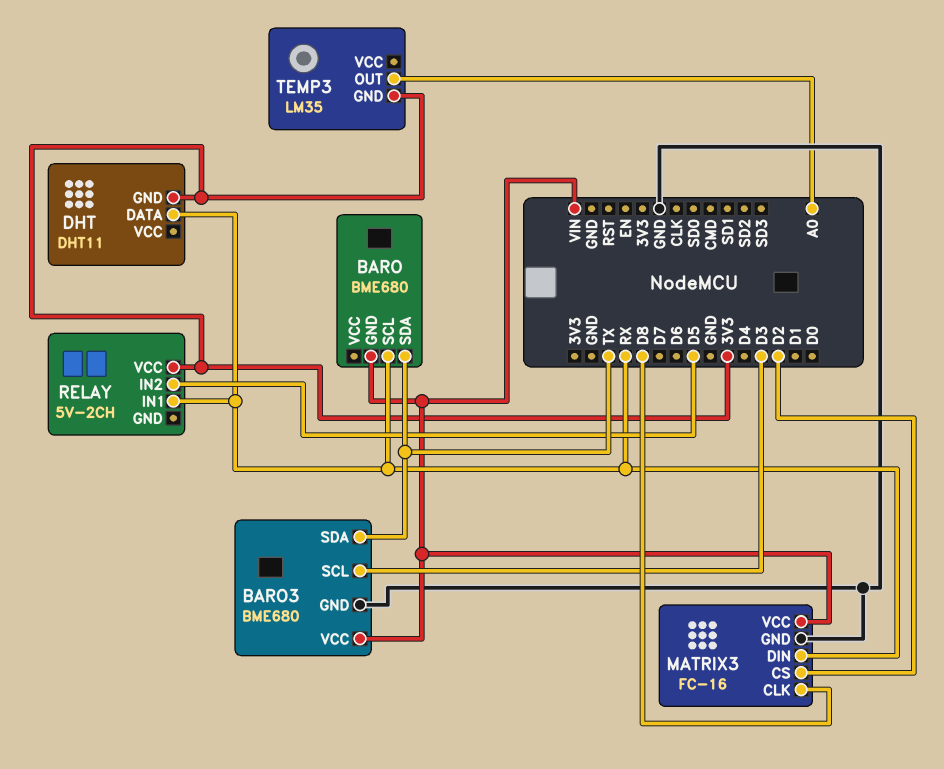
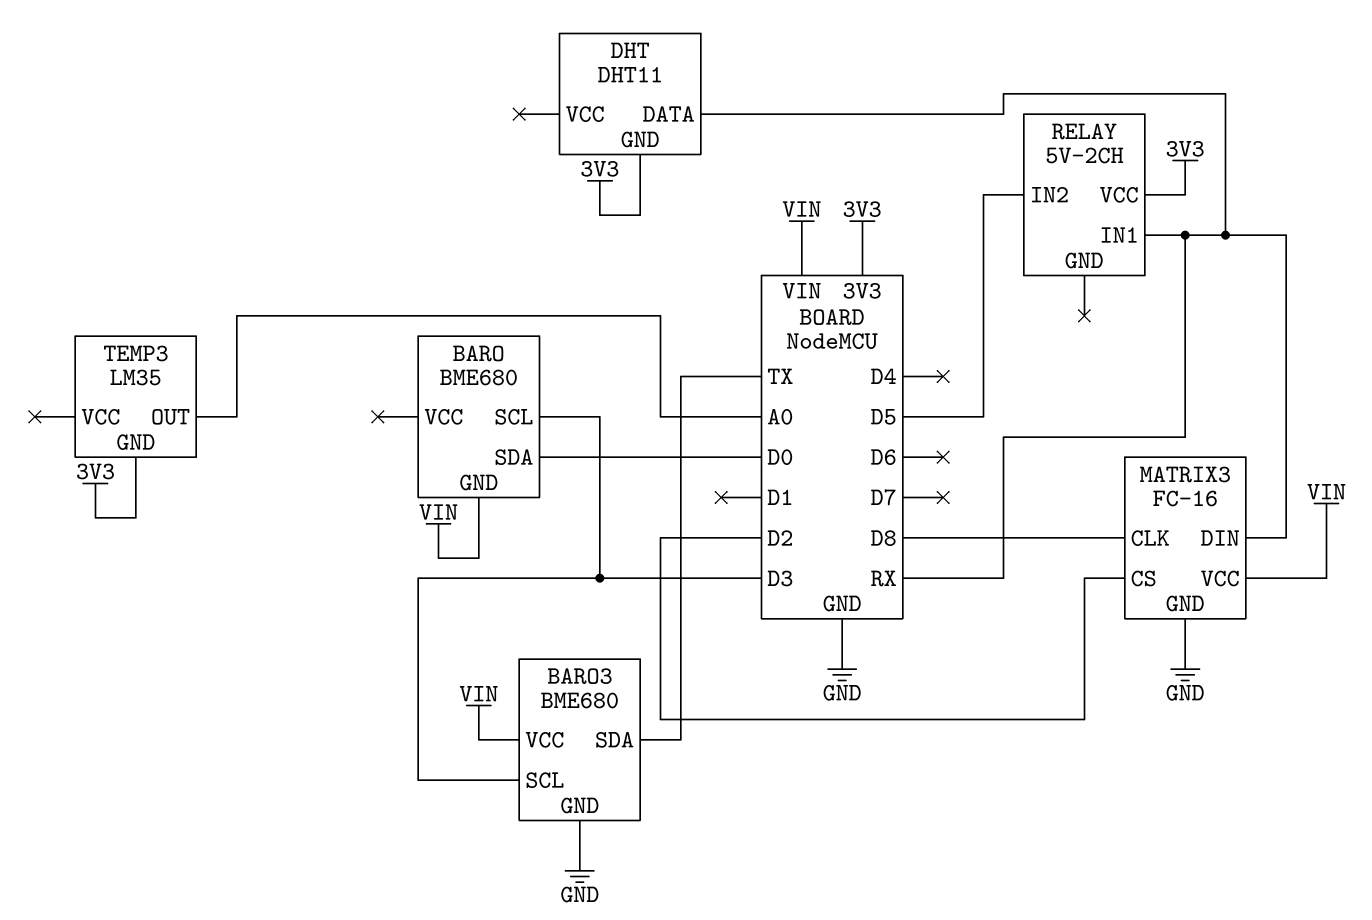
BARO pin SCL: RX -> D3
BARO pin SDA: TX -> D0

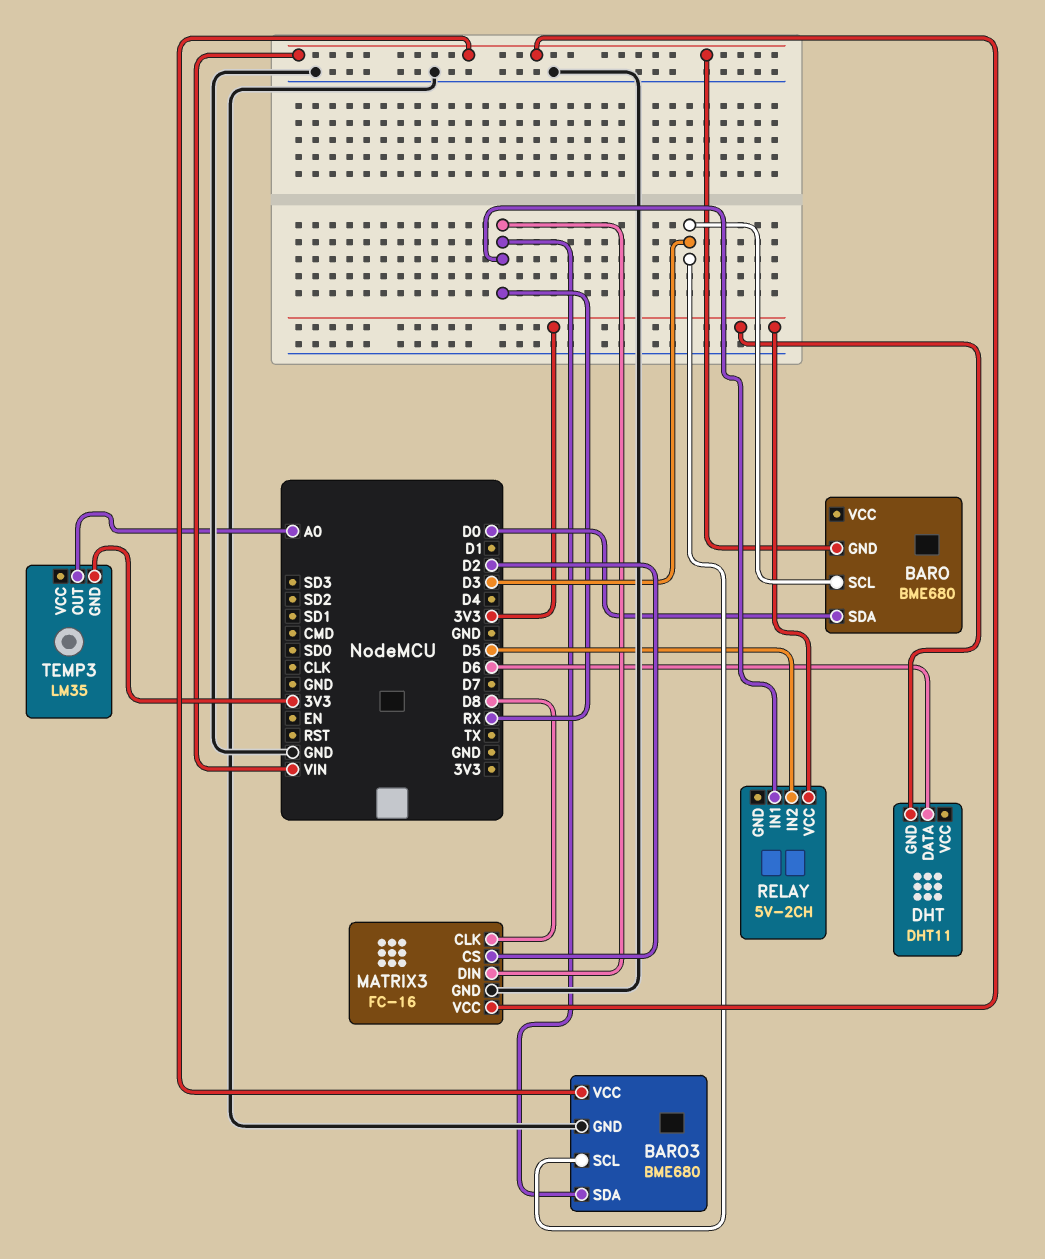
BARO3 pin SDA: TX -> RX
DHT pin DATA: RX -> D6

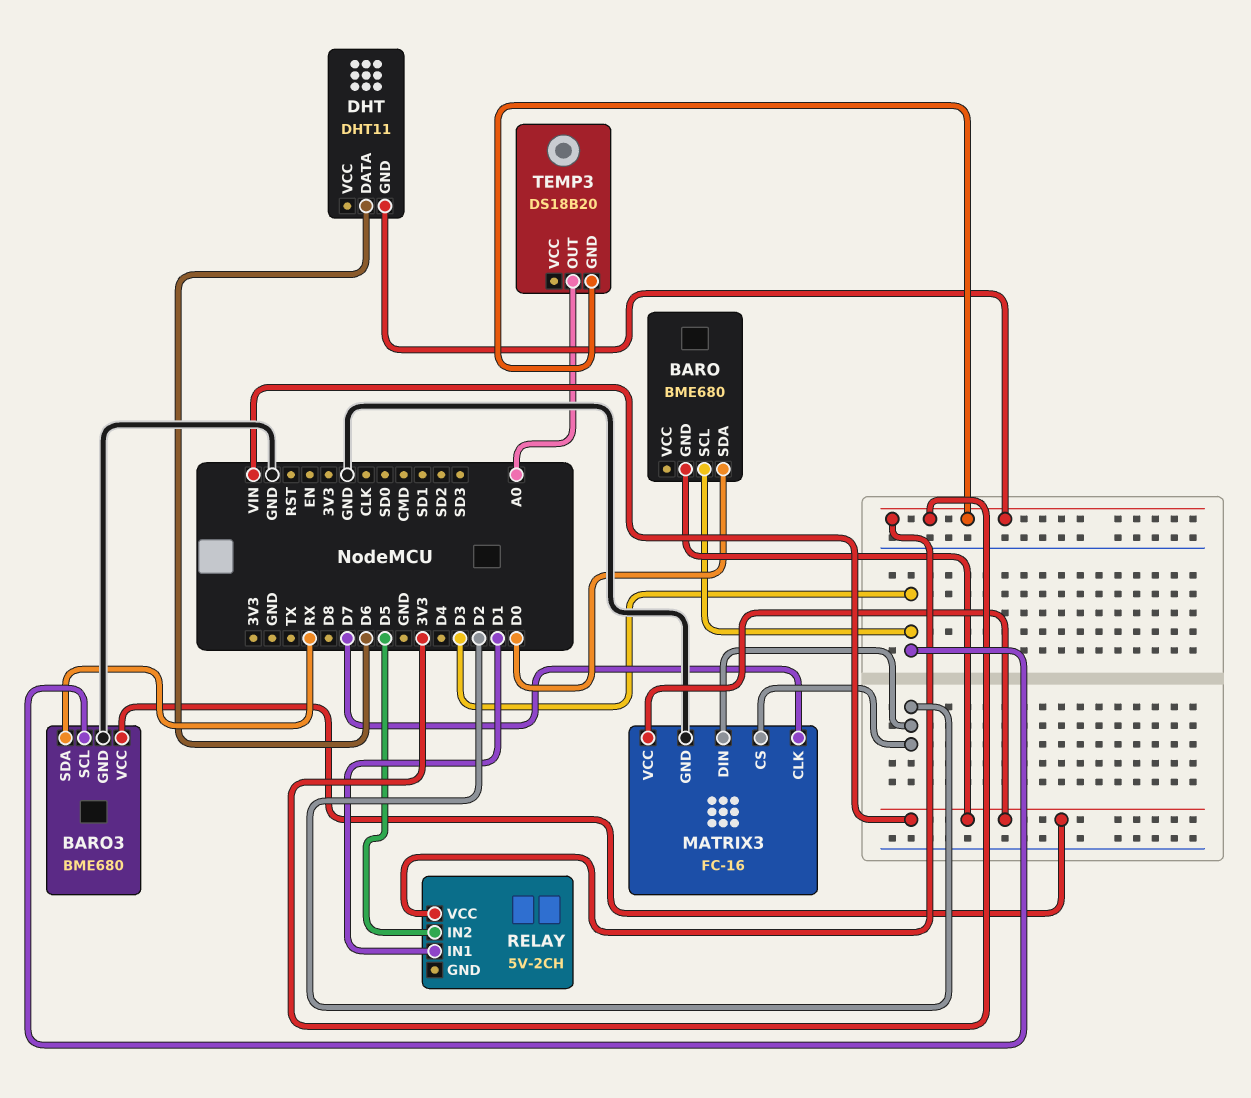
MATRIX3 pin CLK: D8 -> D7
MATRIX3 pin DIN: RX -> D2
RELAY pin IN1: RX -> D1
TEMP3: LM35 -> DS18B20

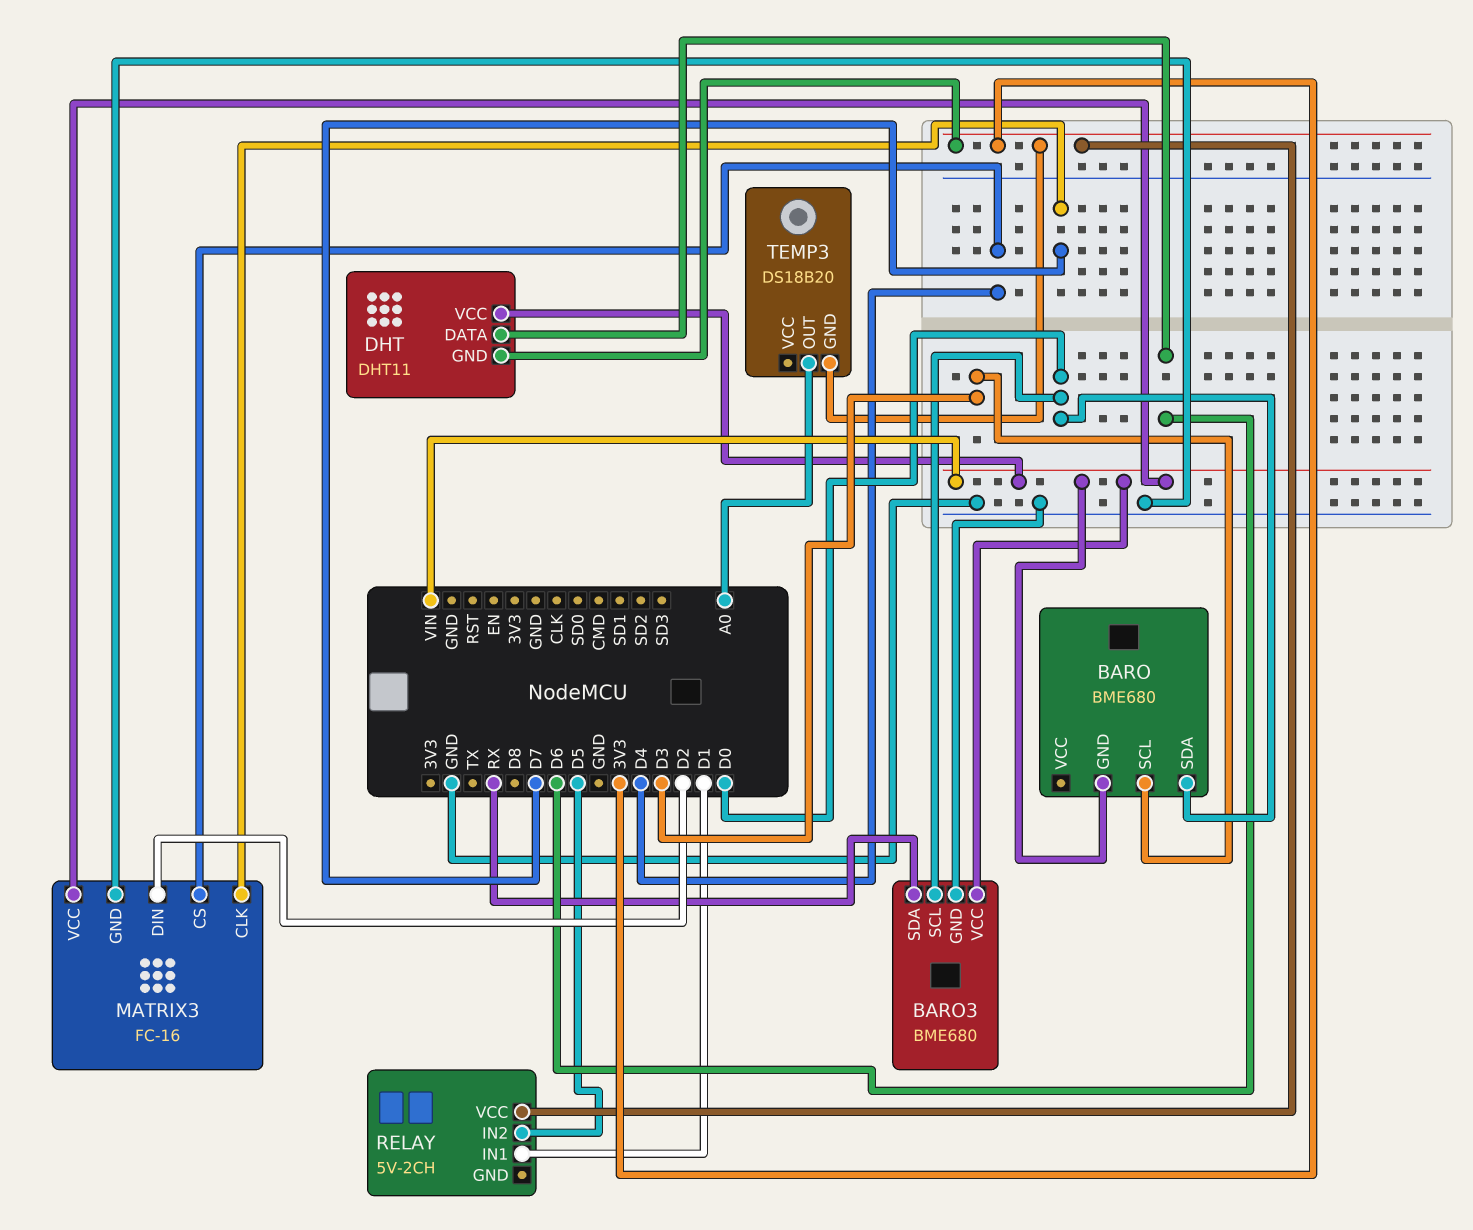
BARO3 pin SCL: D3 -> D0
DHT pin VCC: none -> VIN
MATRIX3 pin CS: D2 -> D4

